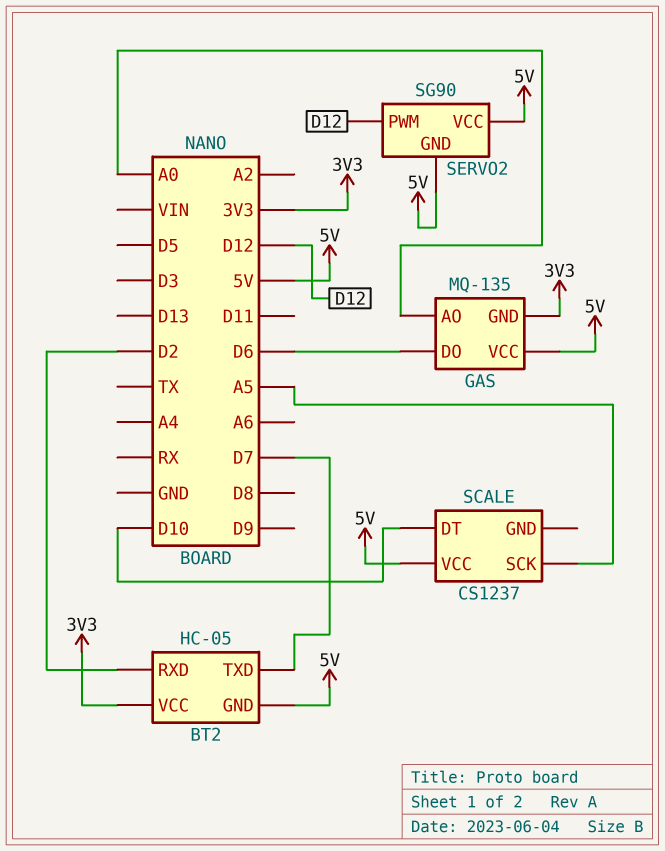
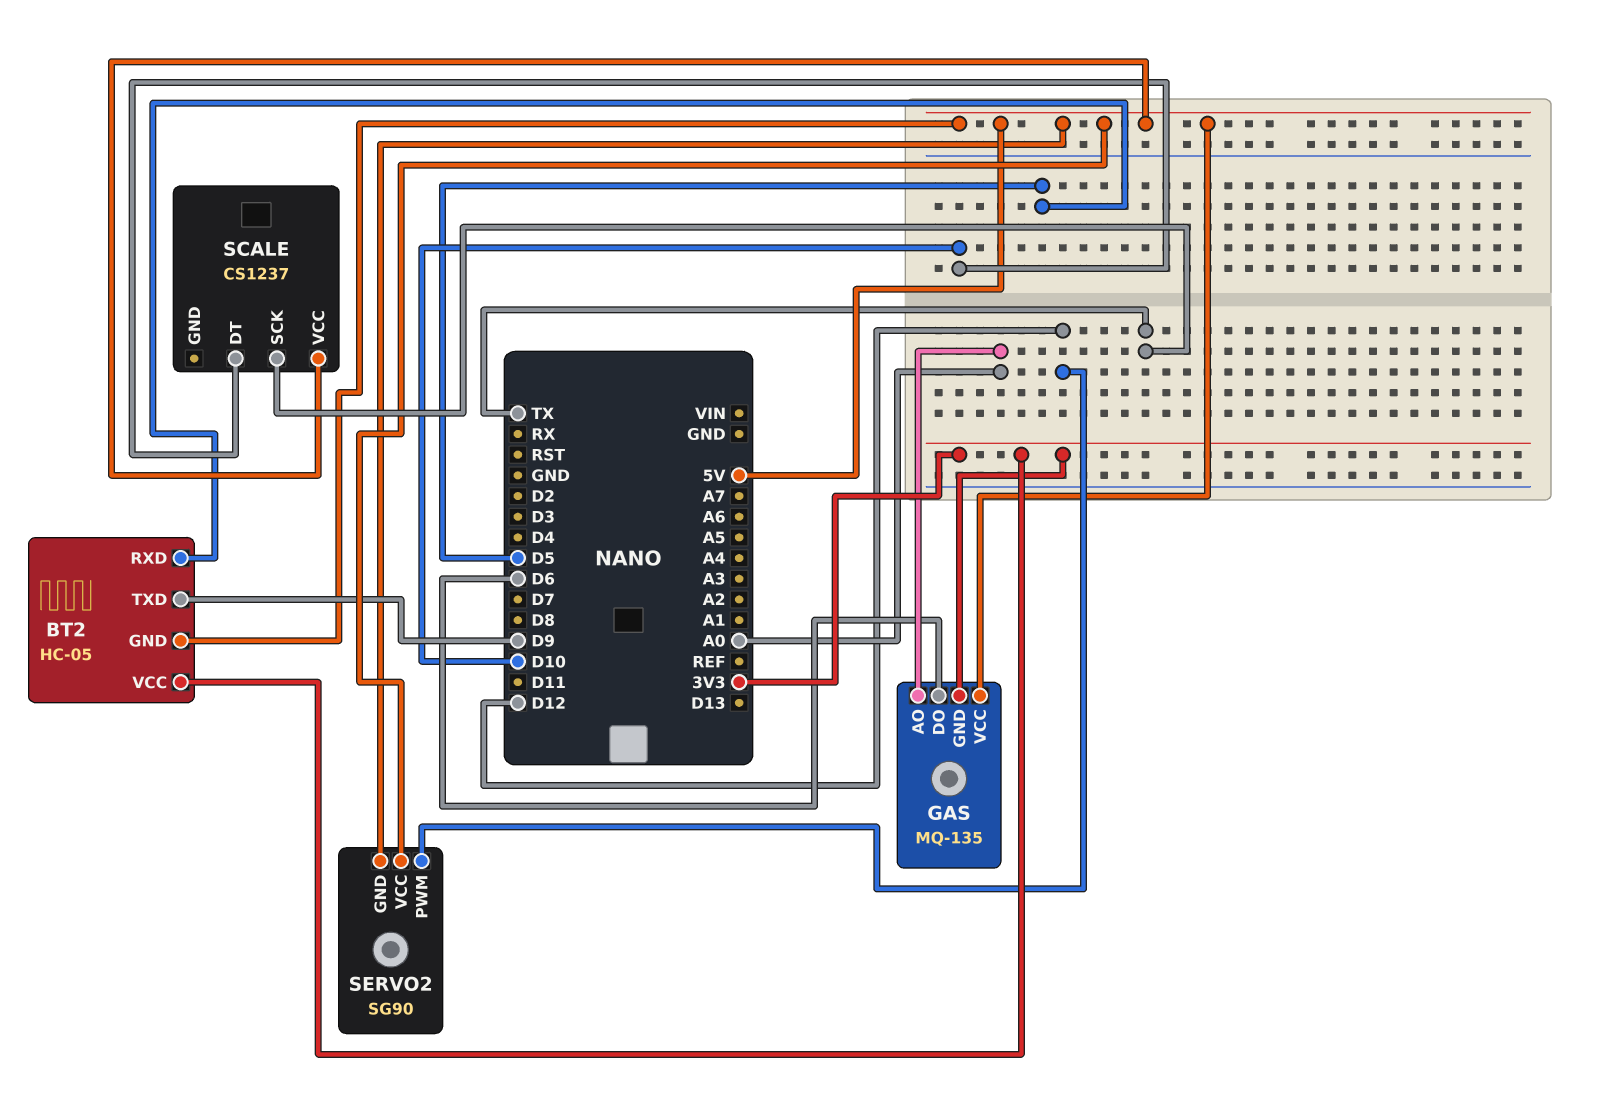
BT2 pin RXD: D2 -> D5
BT2 pin TXD: D7 -> D9
SCALE pin SCK: A5 -> TX

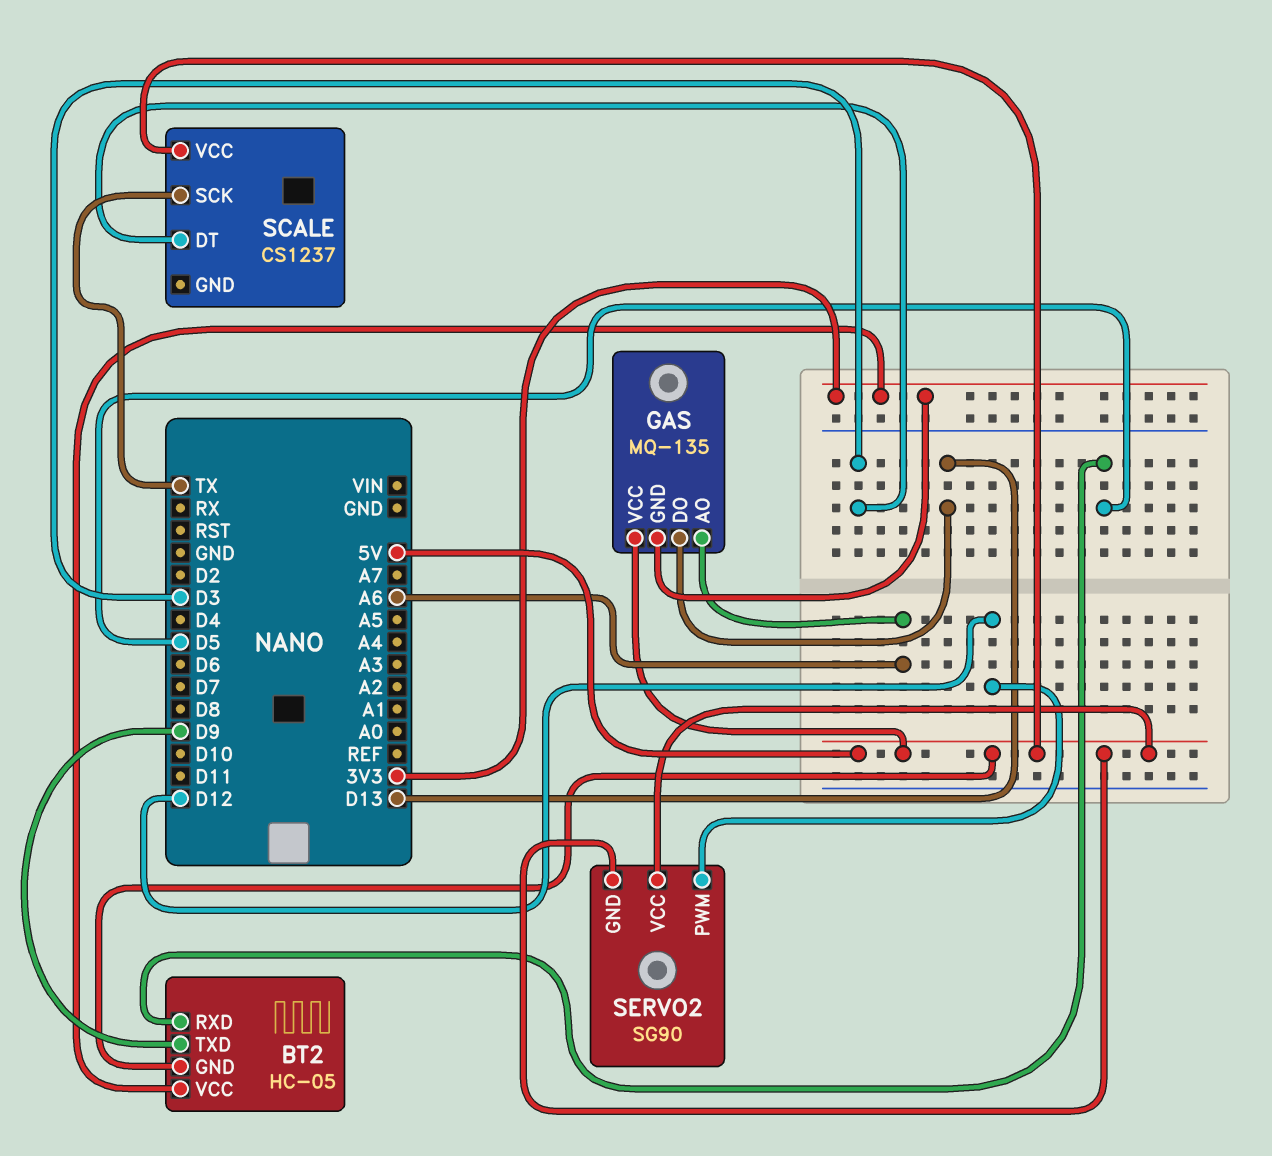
GAS pin AO: A0 -> A6
GAS pin DO: D6 -> D13
SCALE pin DT: D10 -> D3

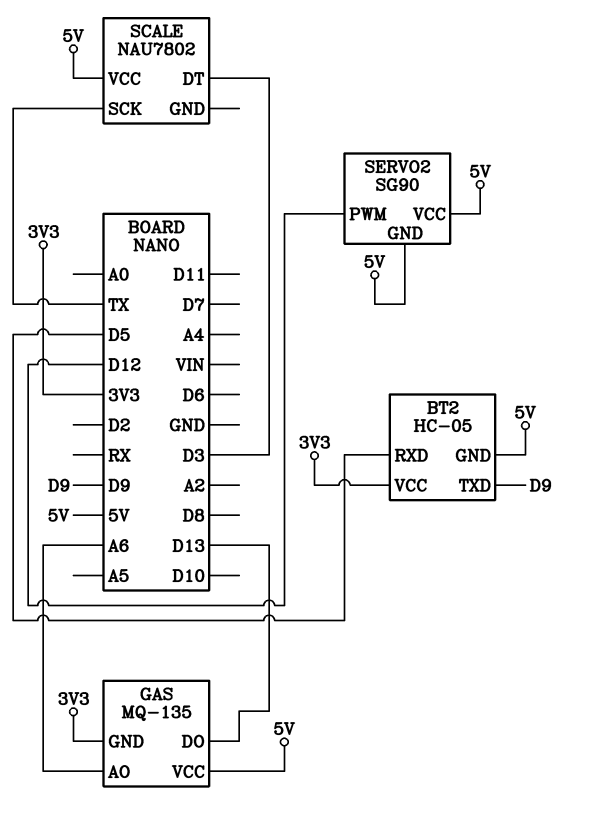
SCALE: CS1237 -> NAU7802

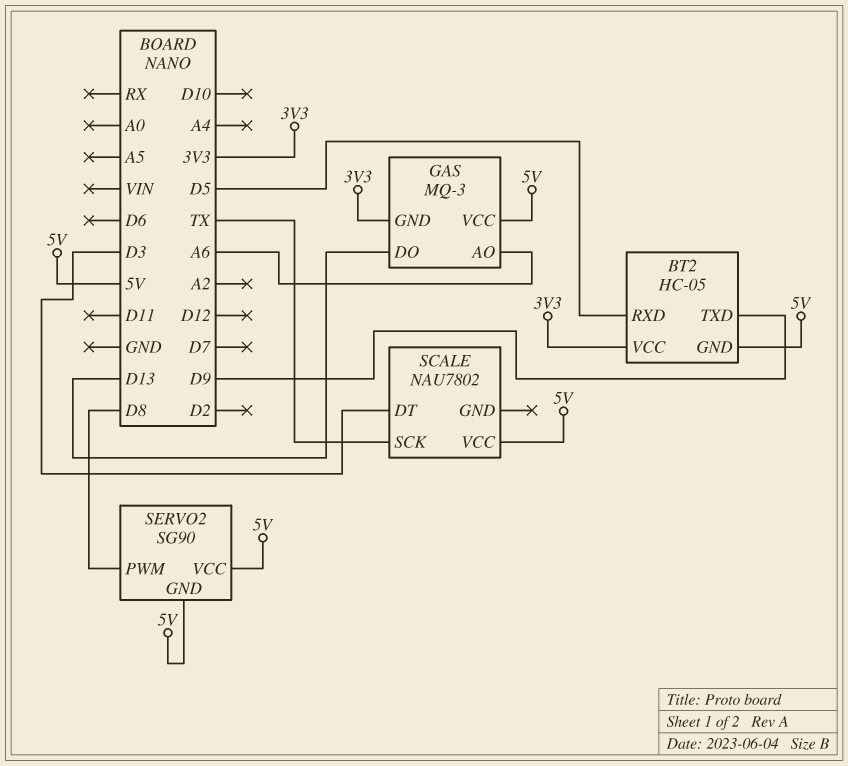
GAS: MQ-135 -> MQ-3
SERVO2 pin PWM: D12 -> D8

